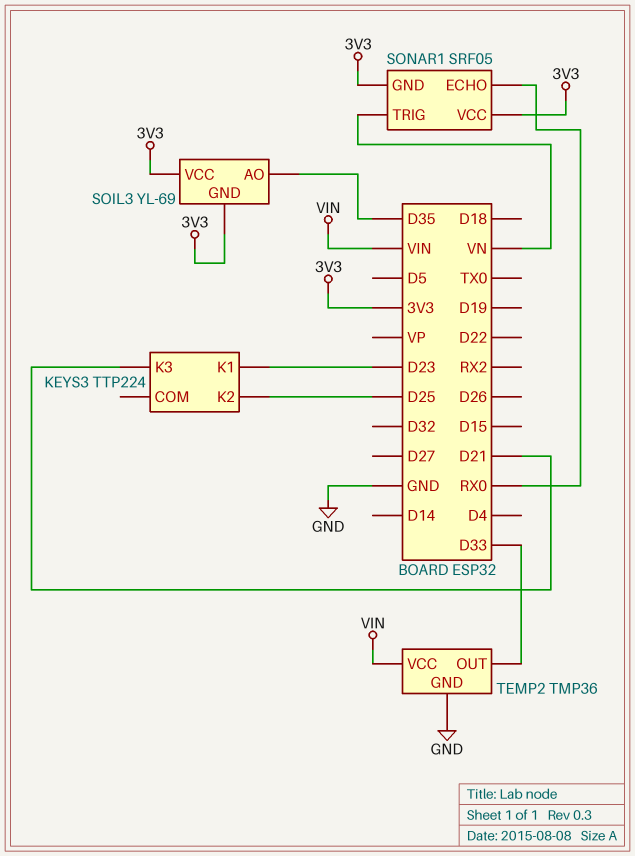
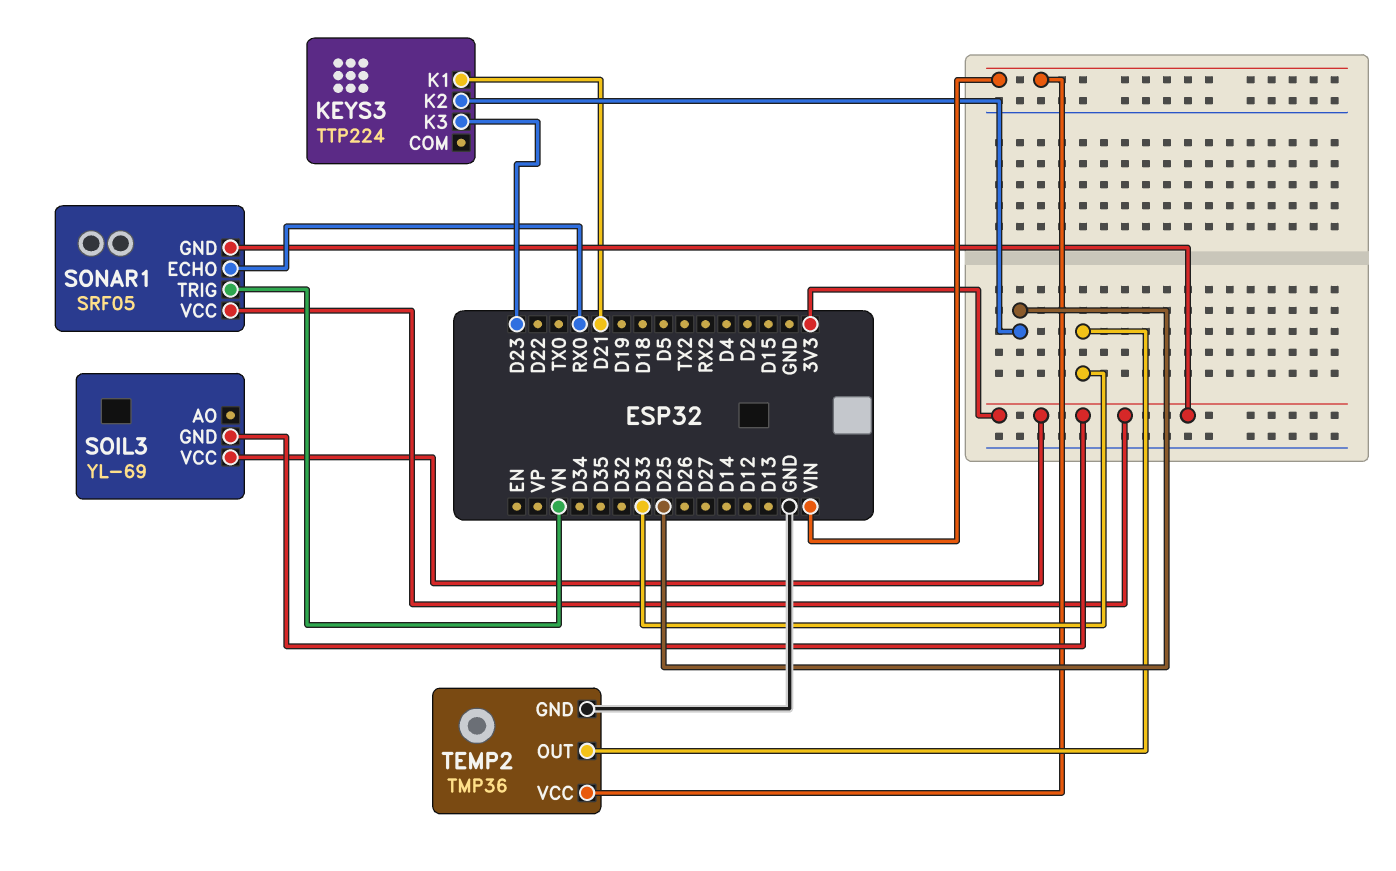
KEYS3 pin K1: D23 -> D21
KEYS3 pin K3: D21 -> D23
SOIL3 pin AO: D35 -> none

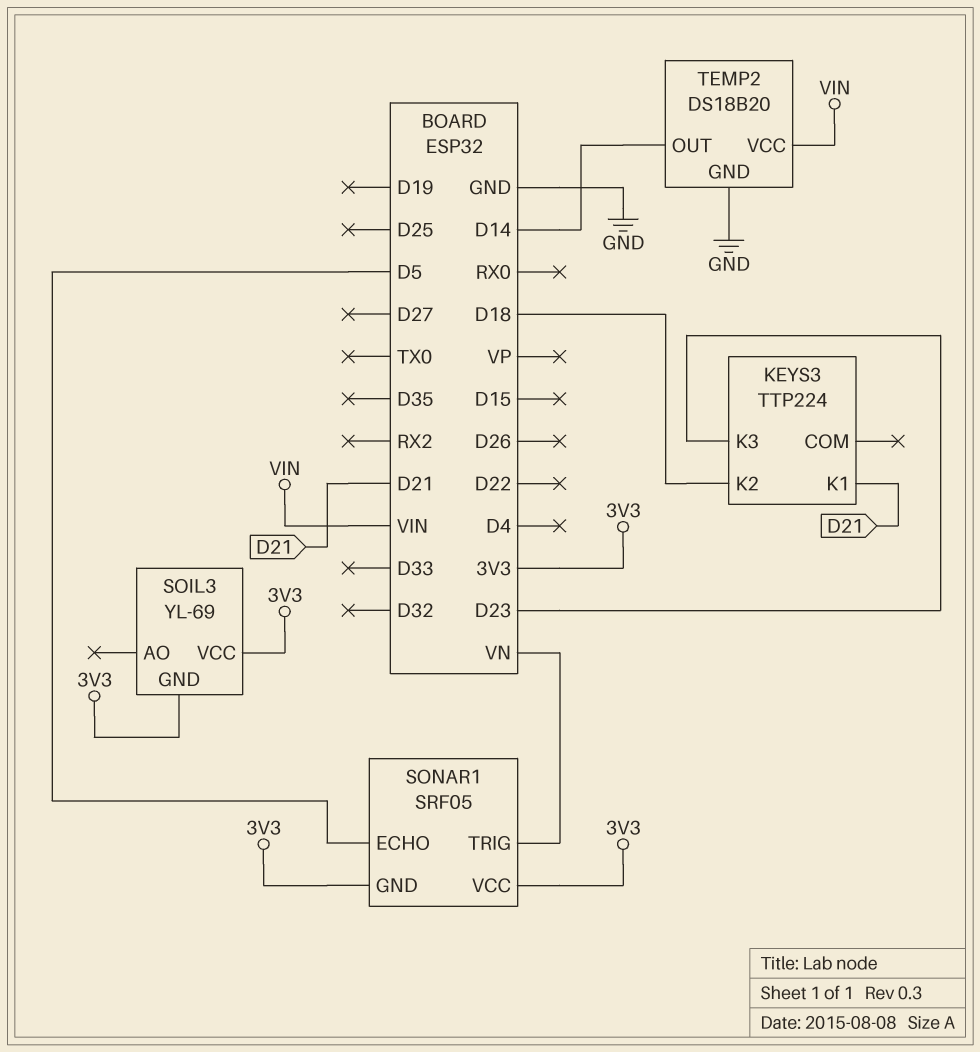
KEYS3 pin K2: D25 -> D18
SONAR1 pin ECHO: RX0 -> D5
TEMP2: TMP36 -> DS18B20
TEMP2 pin OUT: D33 -> D14

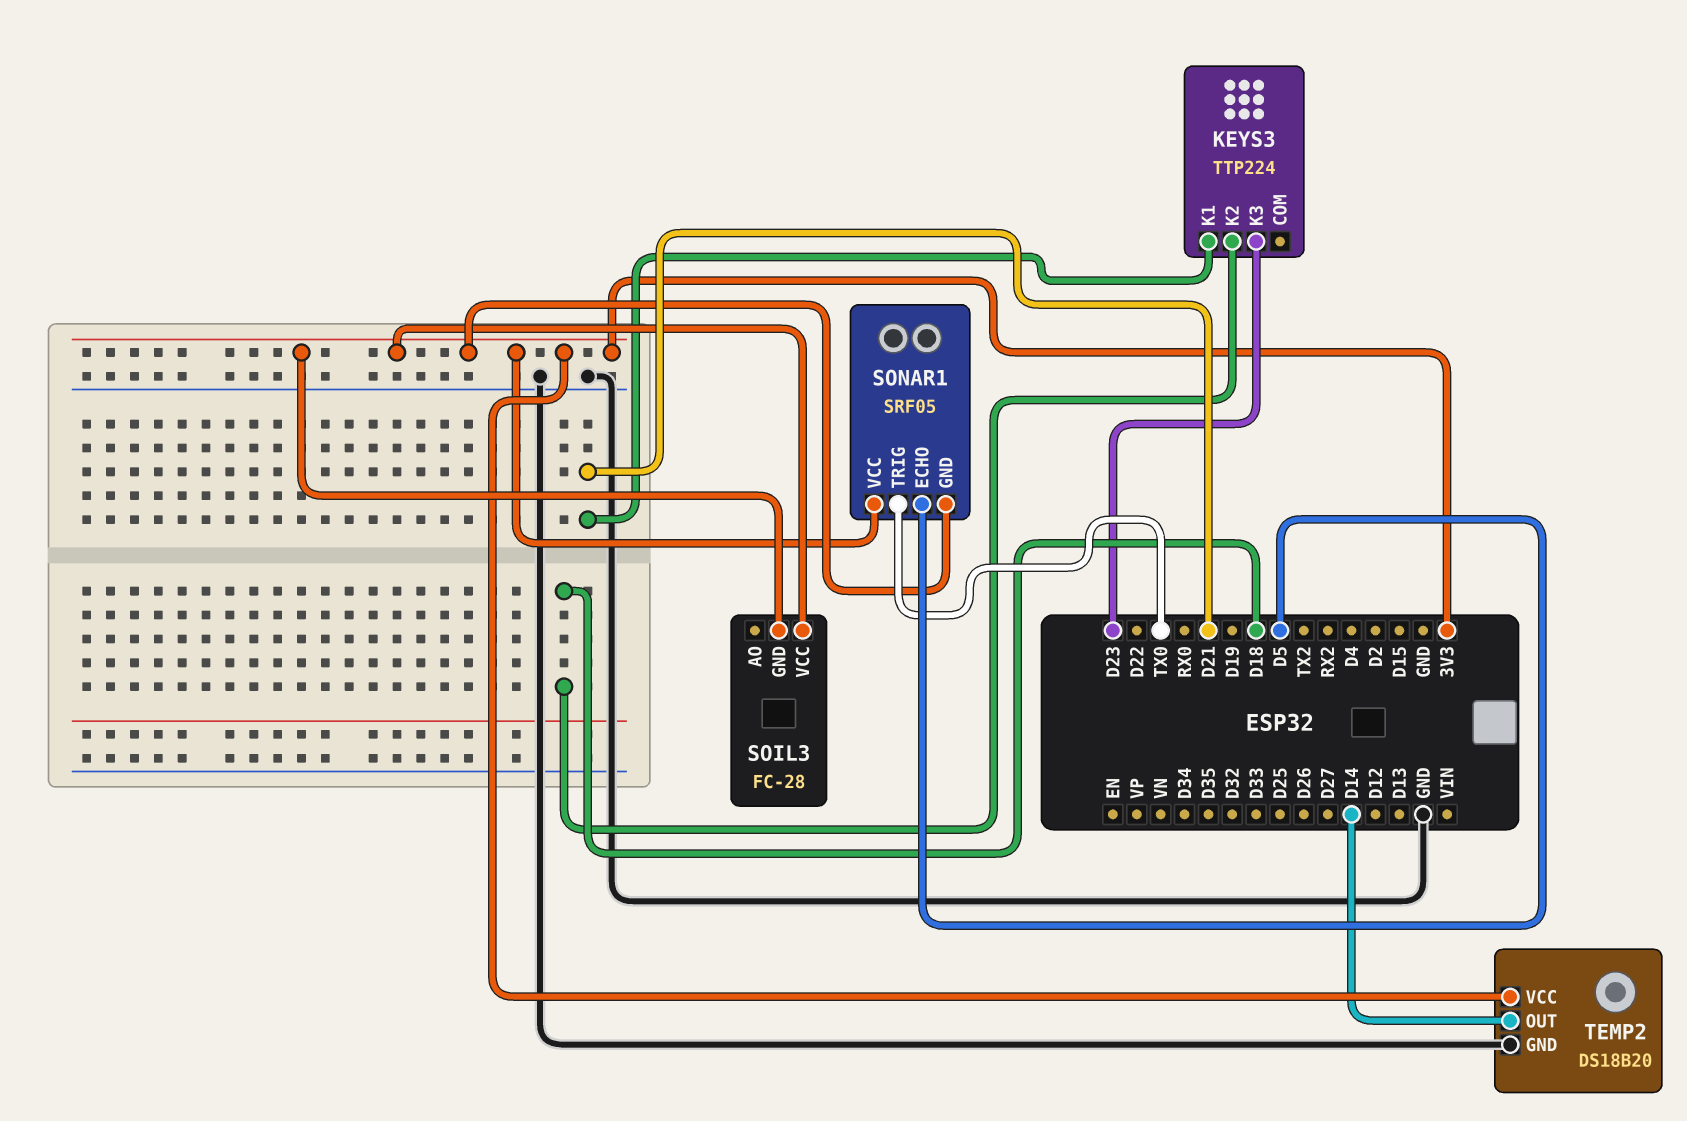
SOIL3: YL-69 -> FC-28
SONAR1 pin TRIG: VN -> TX0
TEMP2 pin VCC: VIN -> 3V3

